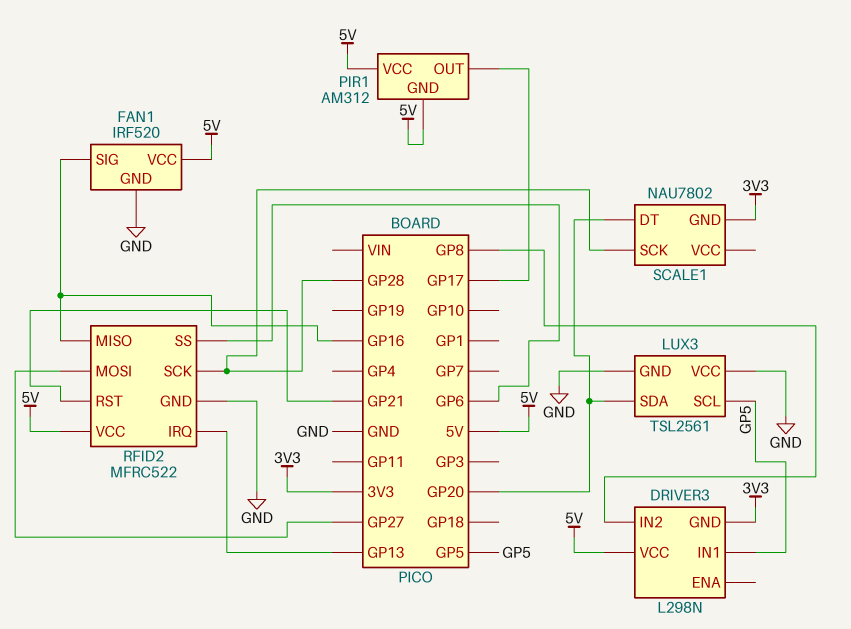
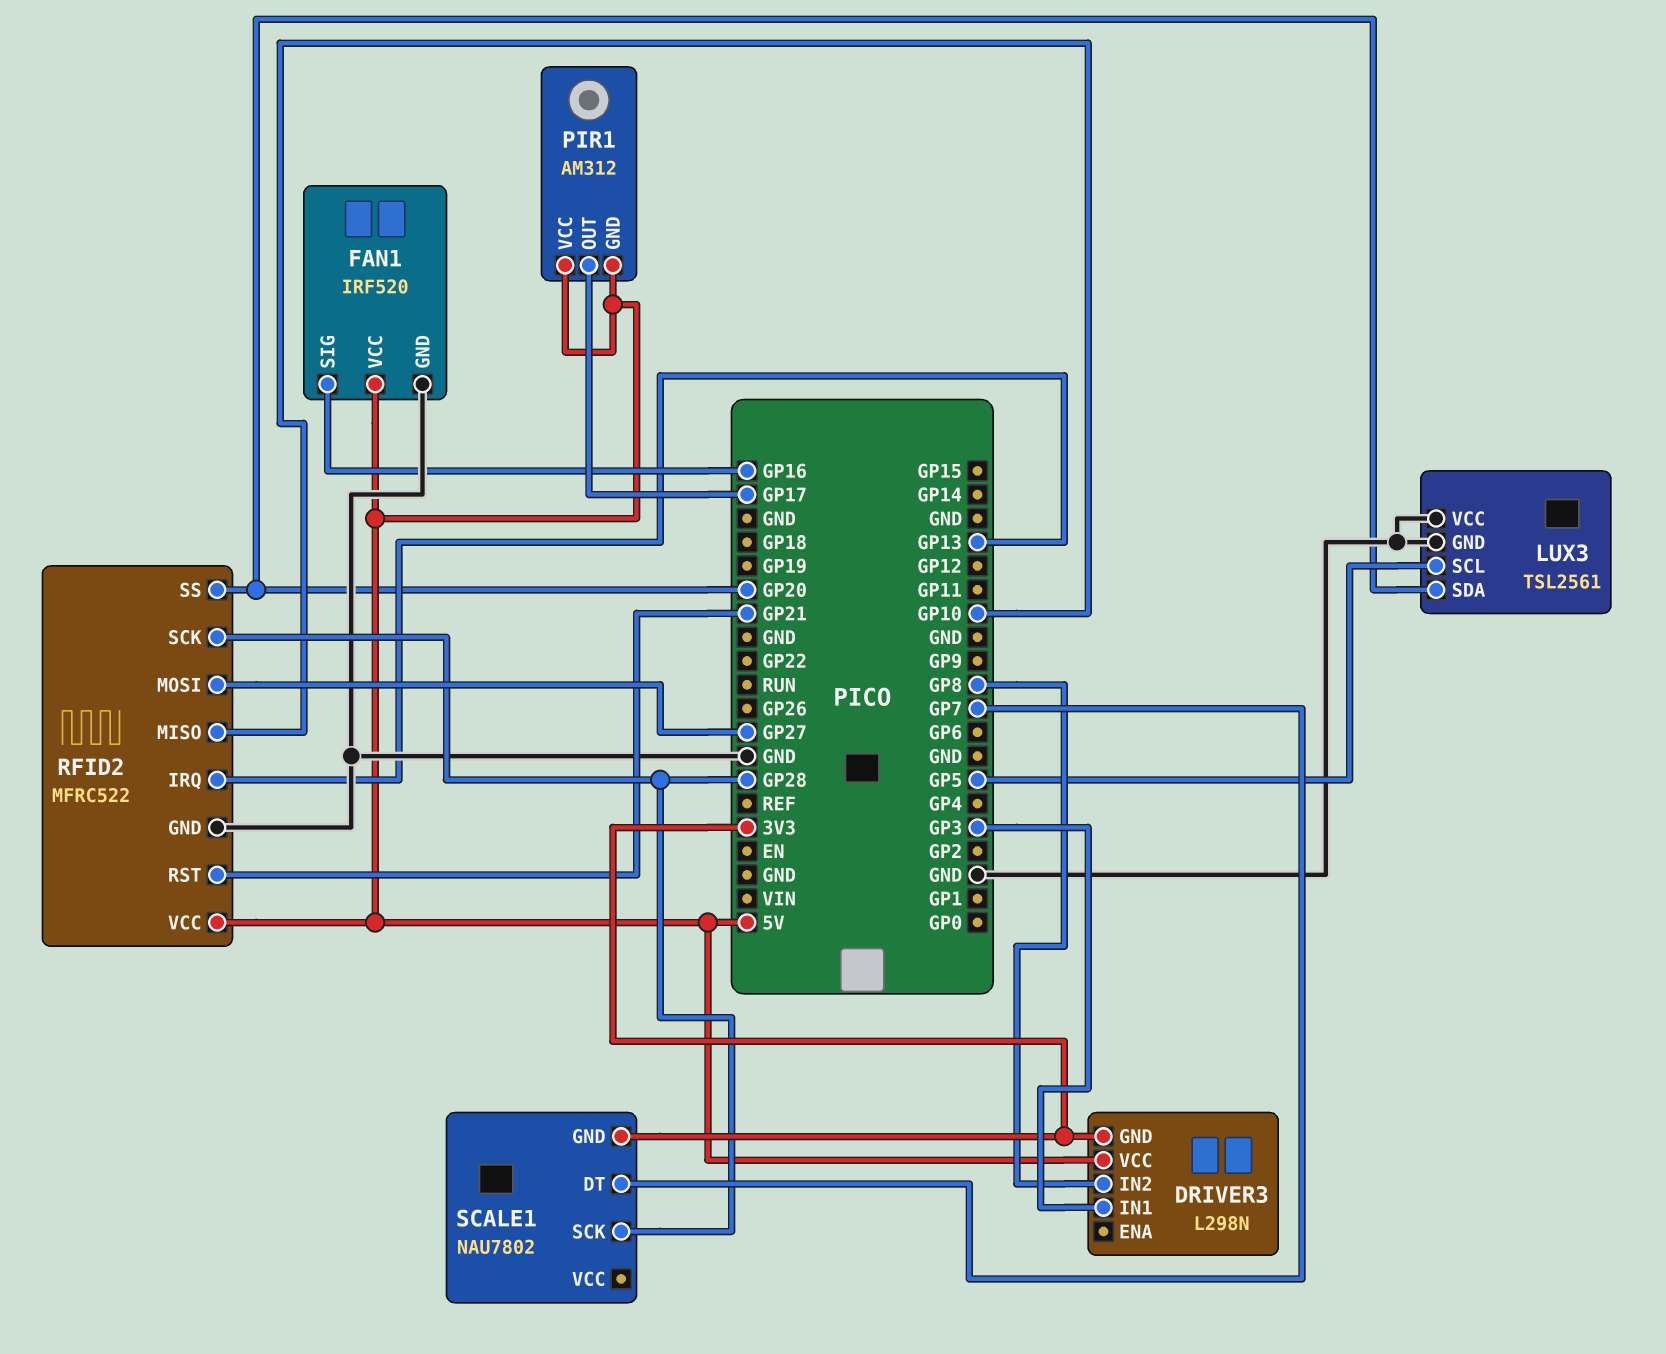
DRIVER3 pin IN1: GP5 -> GP3
RFID2 pin MISO: GP16 -> GP10
RFID2 pin SS: GP6 -> GP20
SCALE1 pin DT: GP20 -> GP7

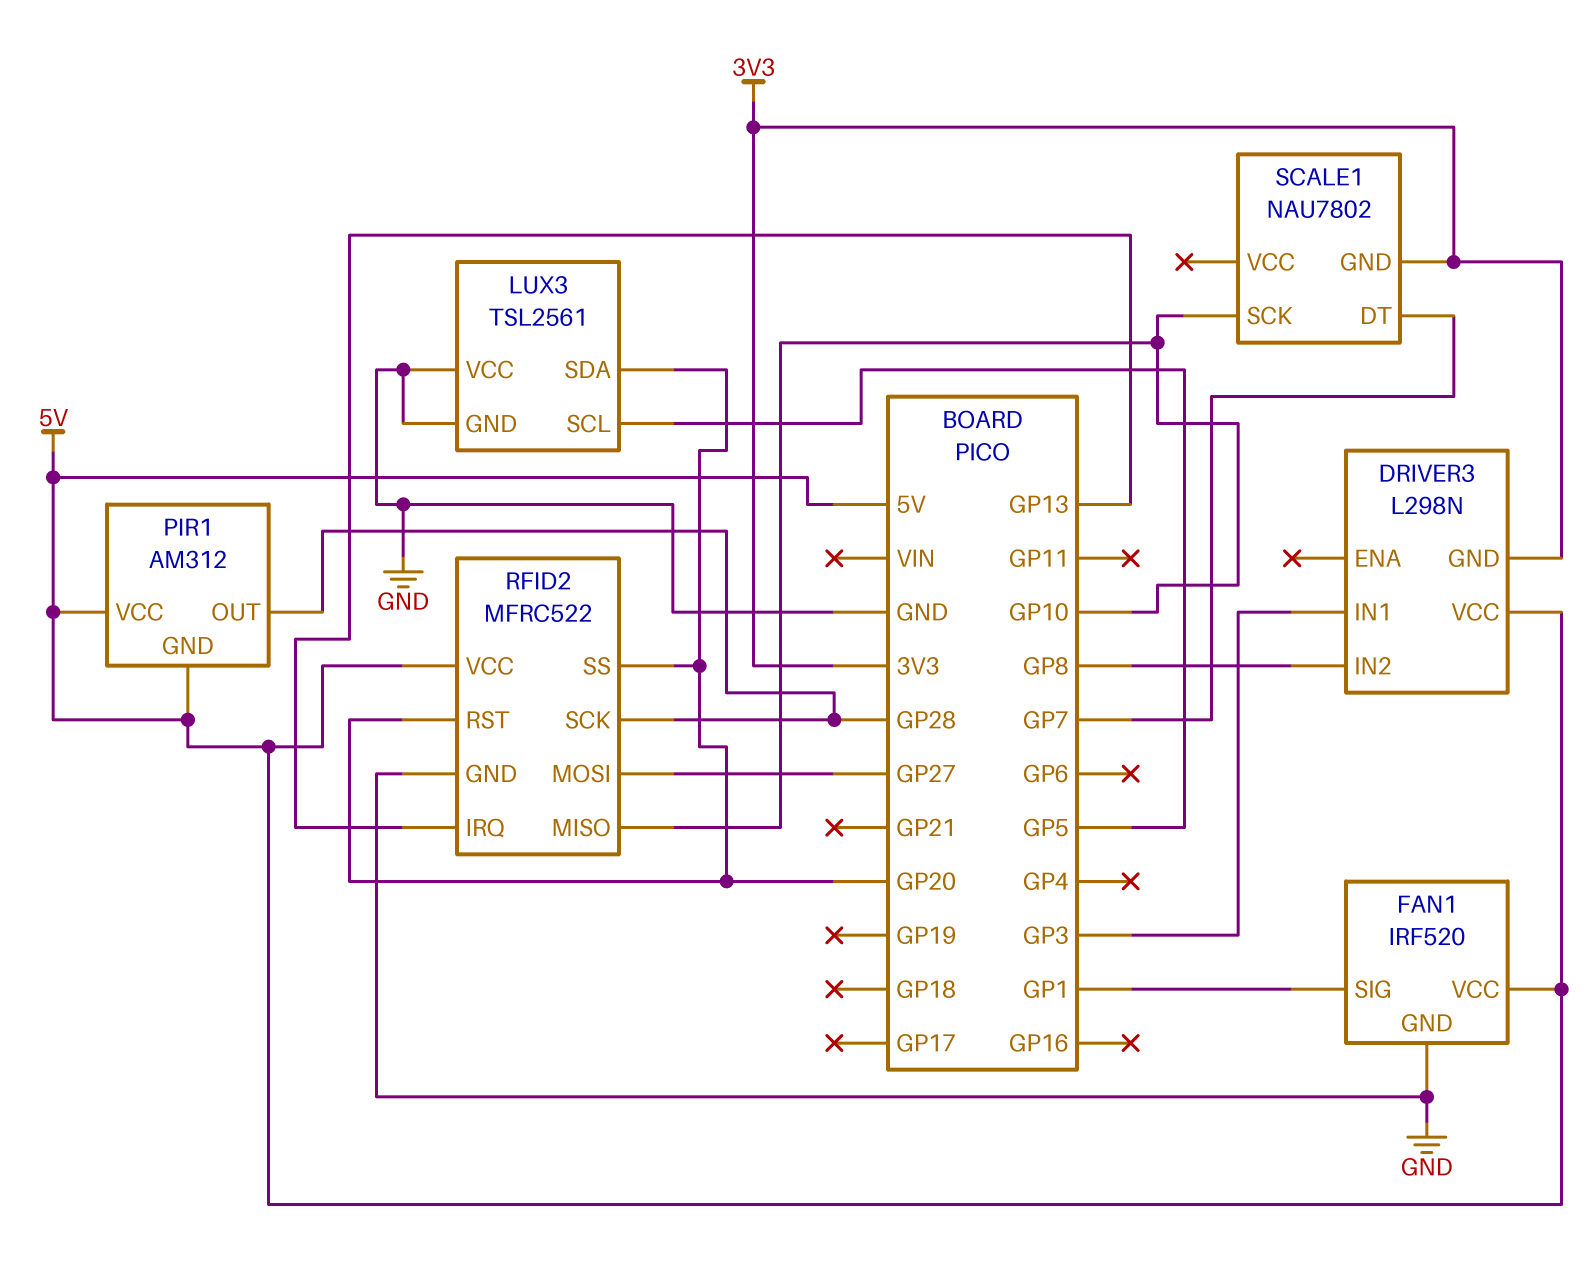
FAN1 pin SIG: GP16 -> GP1
PIR1 pin OUT: GP17 -> GP28
RFID2 pin RST: GP21 -> GP20
SCALE1 pin SCK: GP28 -> GP10

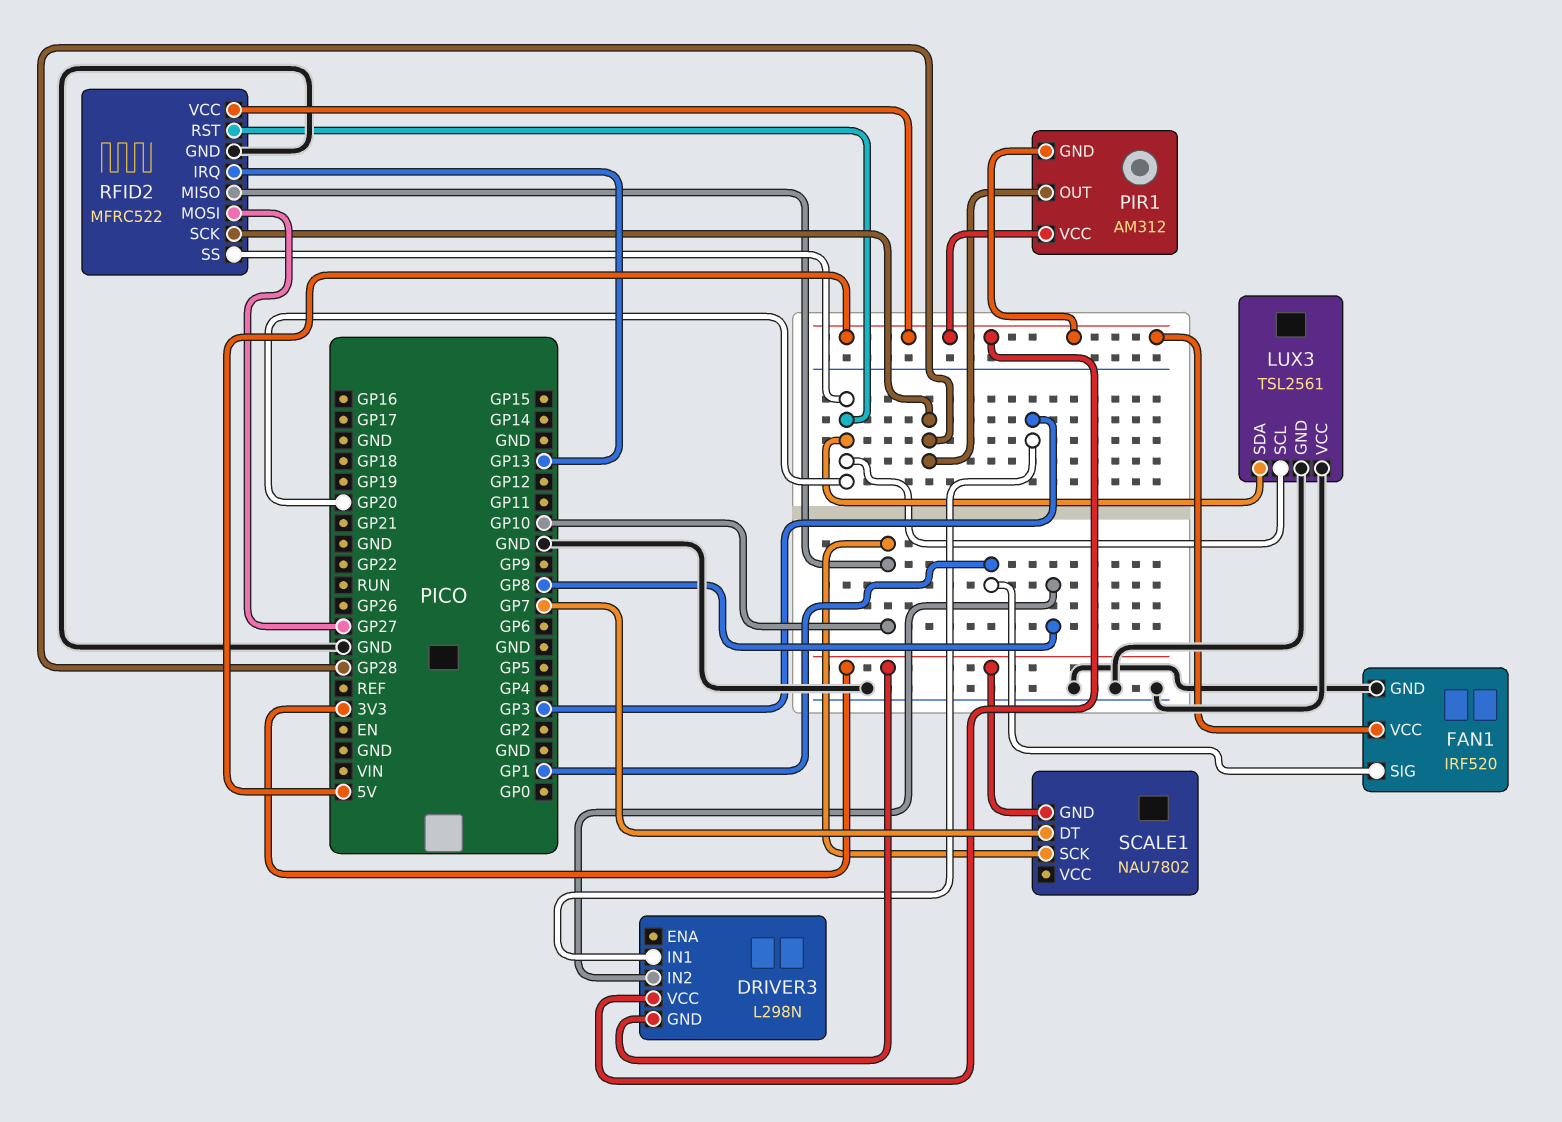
LUX3 pin SCL: GP5 -> GP20

